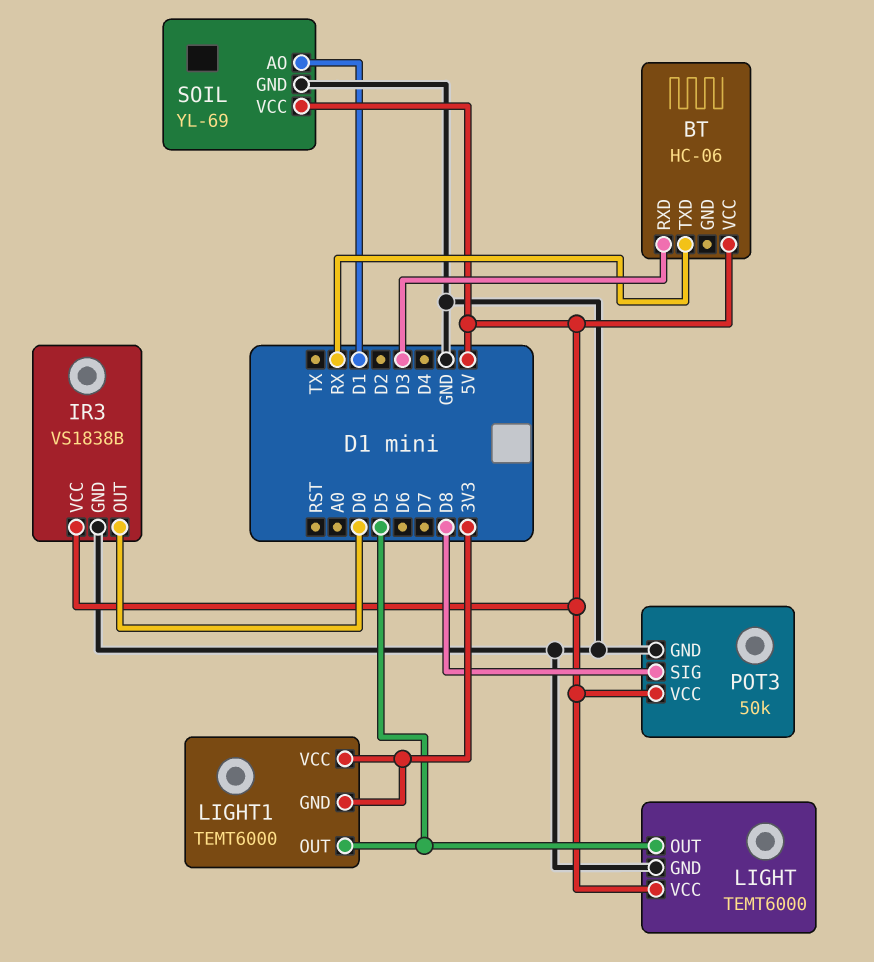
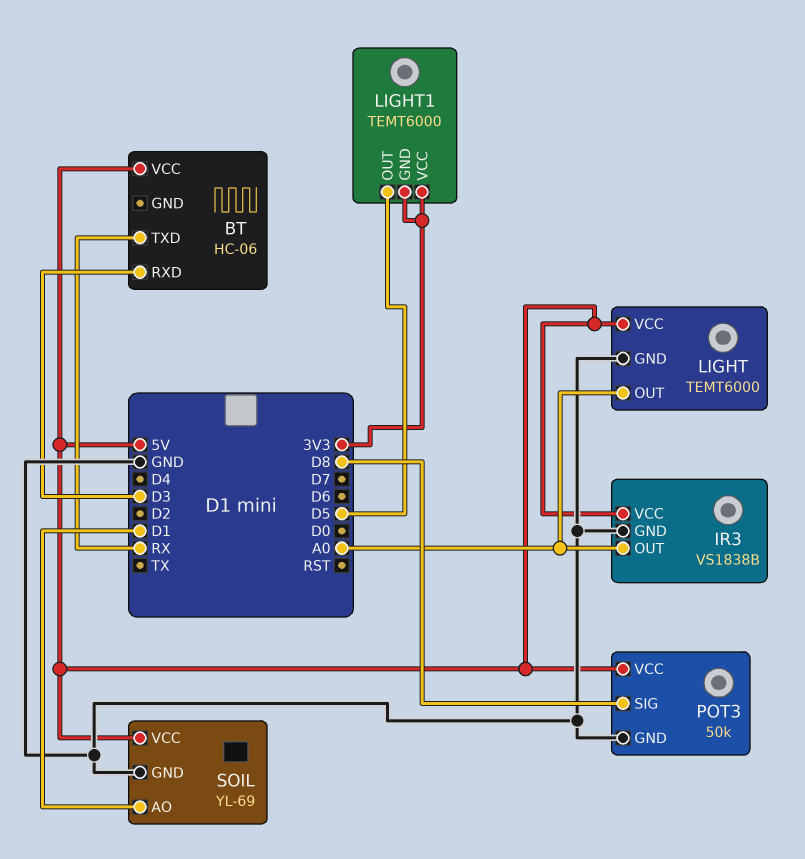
IR3 pin OUT: D0 -> A0
LIGHT pin OUT: D5 -> A0

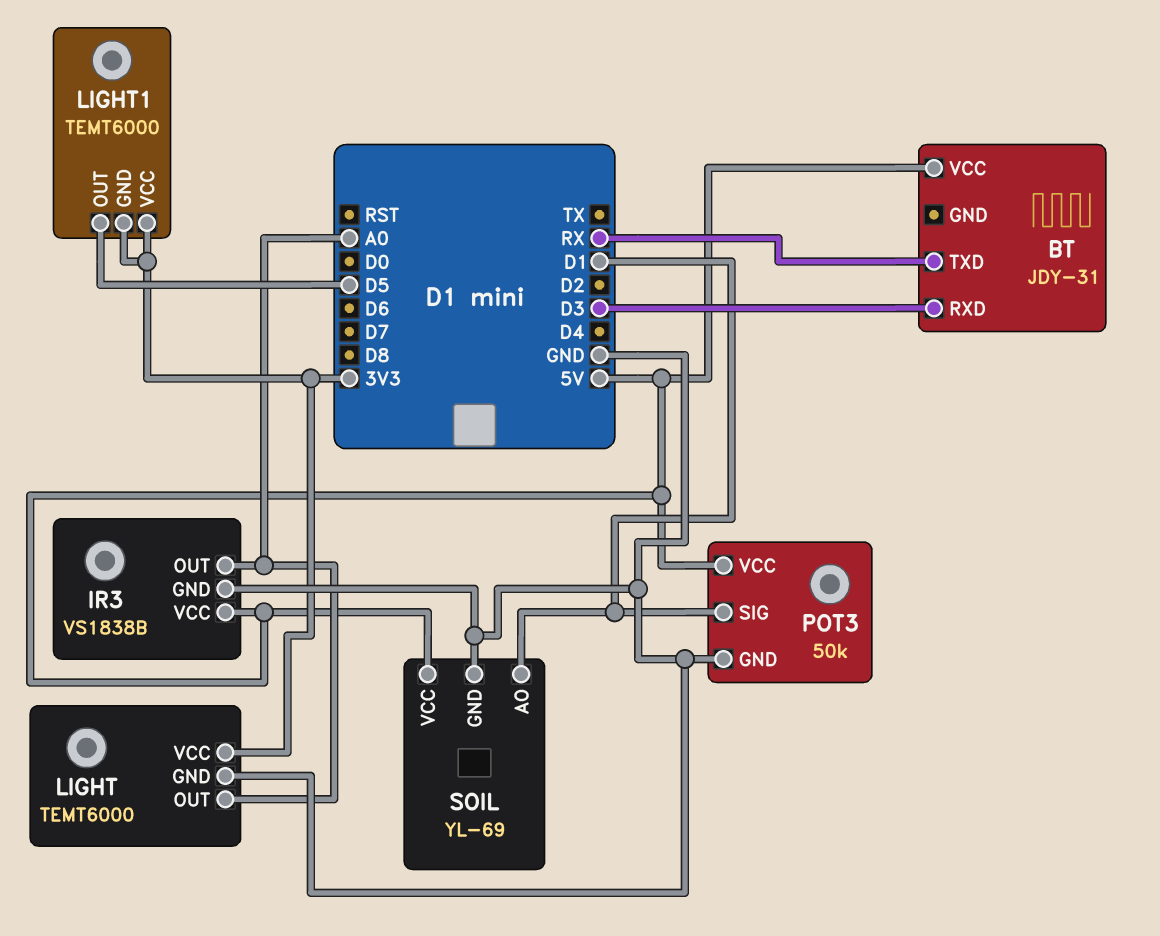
BT: HC-06 -> JDY-31
LIGHT pin VCC: 5V -> 3V3
POT3 pin SIG: D8 -> D1

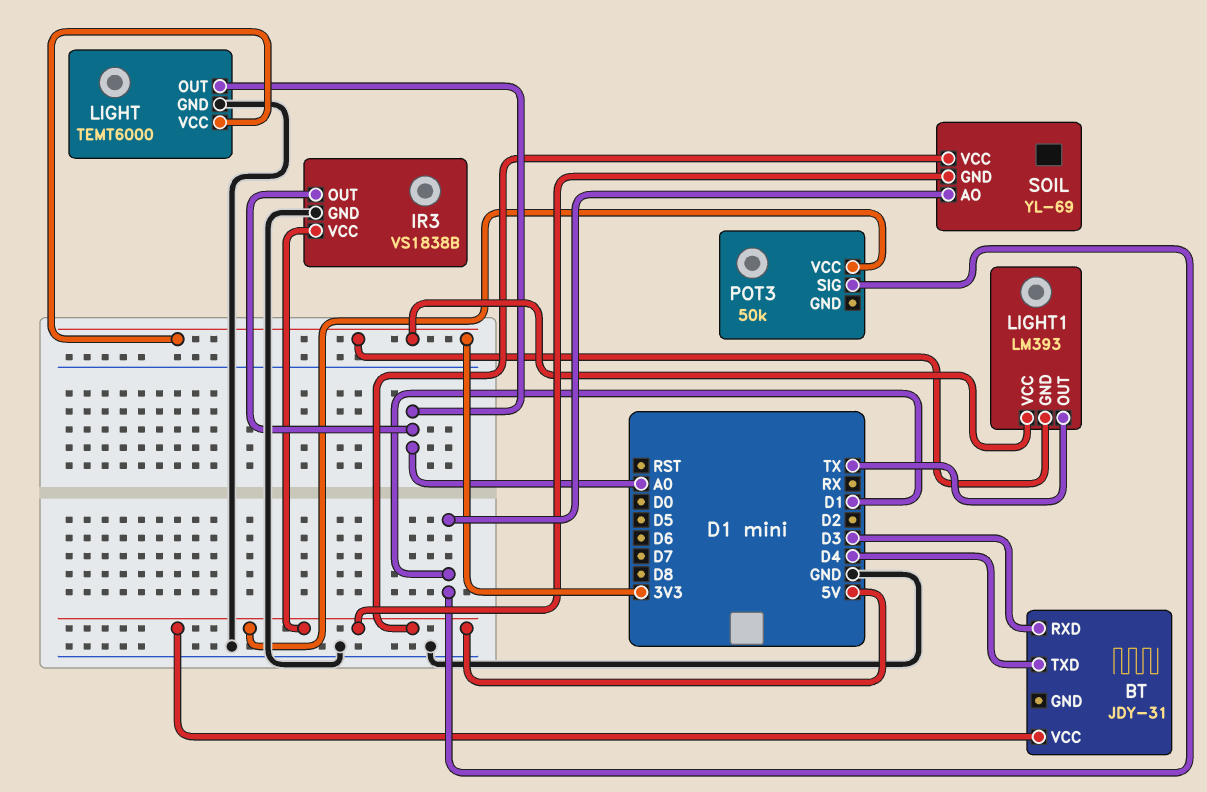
BT pin TXD: RX -> D4
LIGHT1: TEMT6000 -> LM393
LIGHT1 pin OUT: D5 -> TX
POT3 pin GND: GND -> none
SOIL pin GND: GND -> 5V

